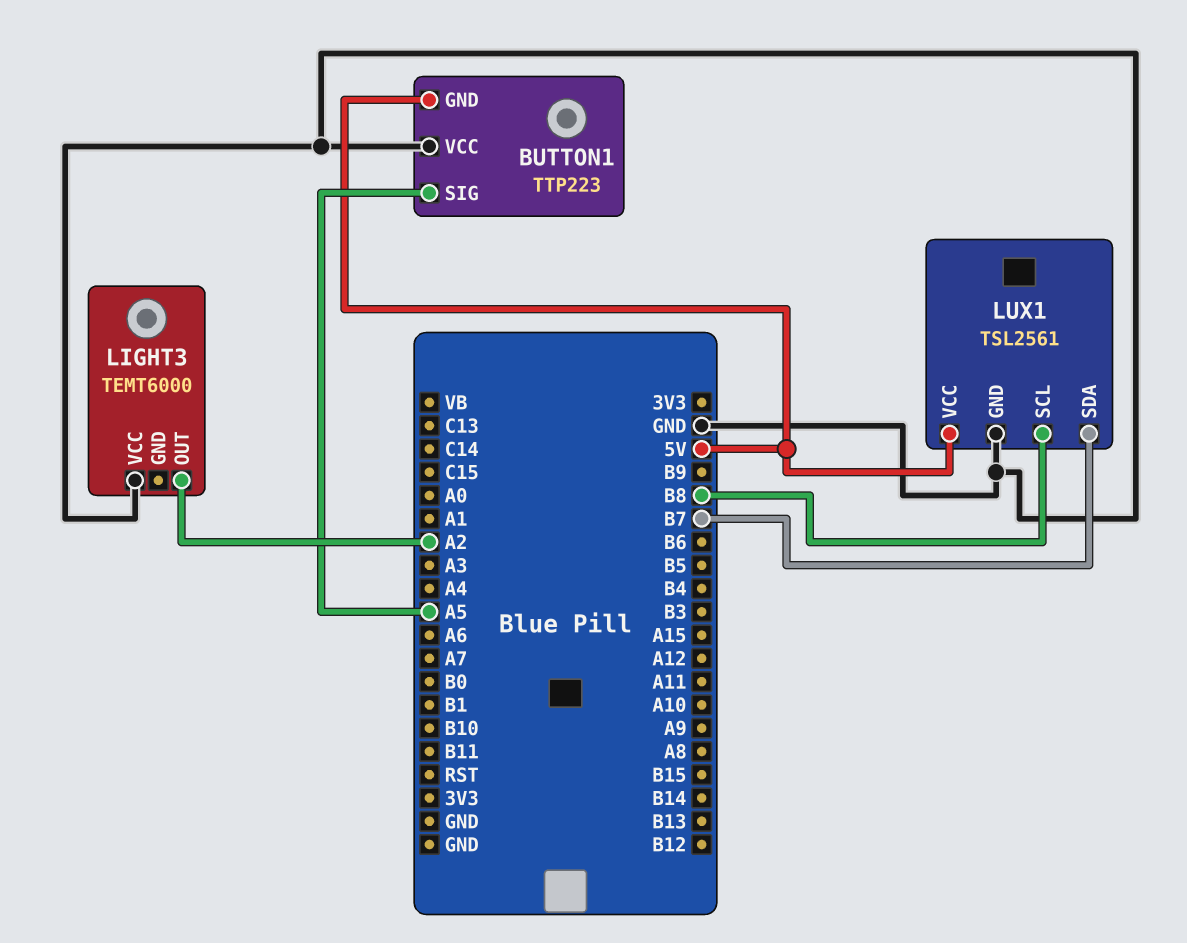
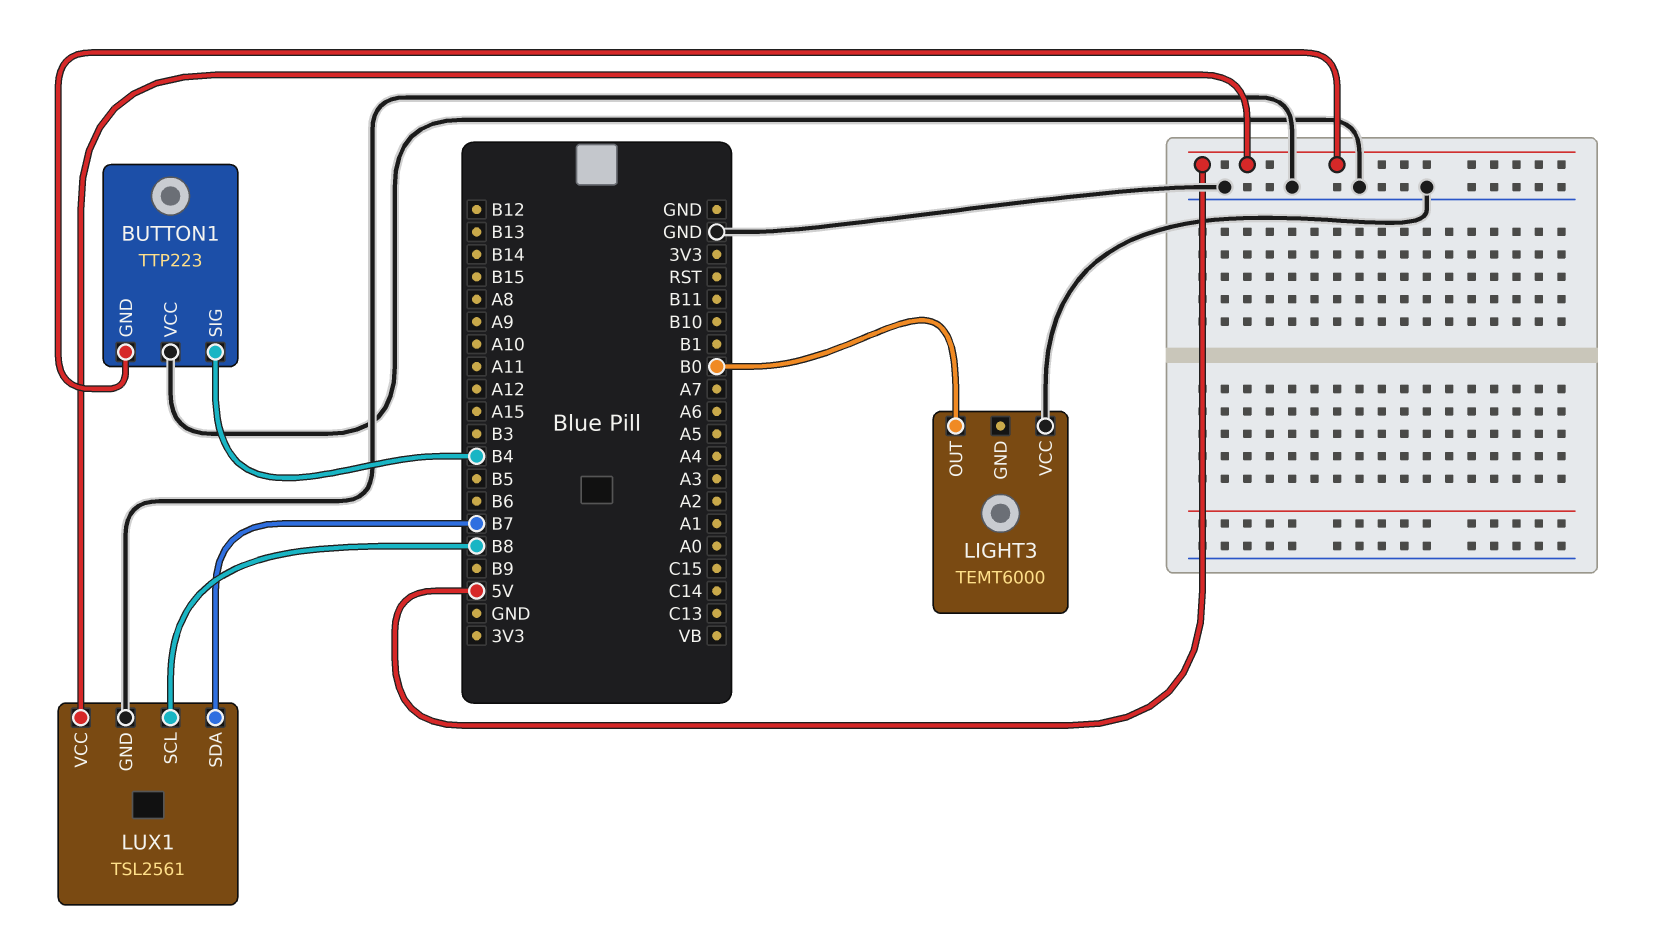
BUTTON1 pin SIG: A5 -> B4
LIGHT3 pin OUT: A2 -> B0

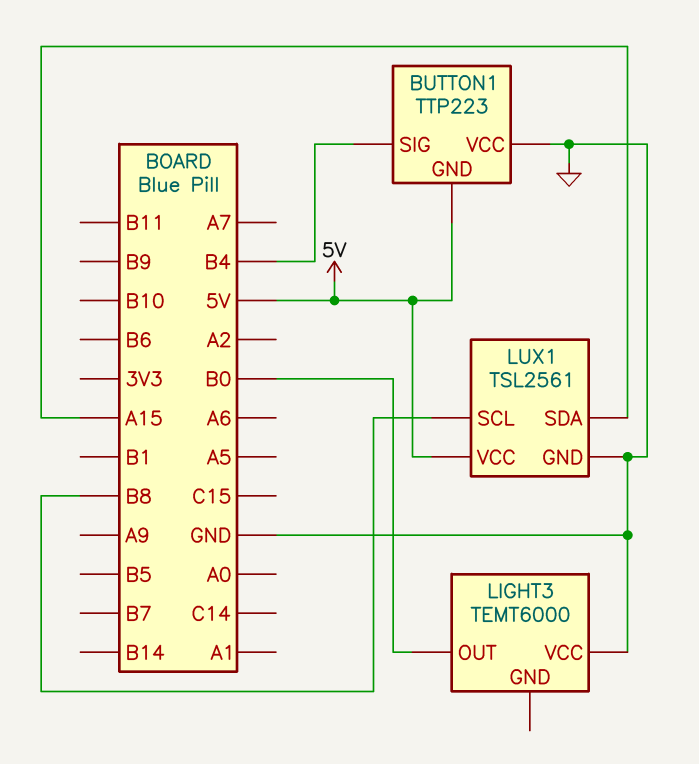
LUX1 pin SDA: B7 -> A15

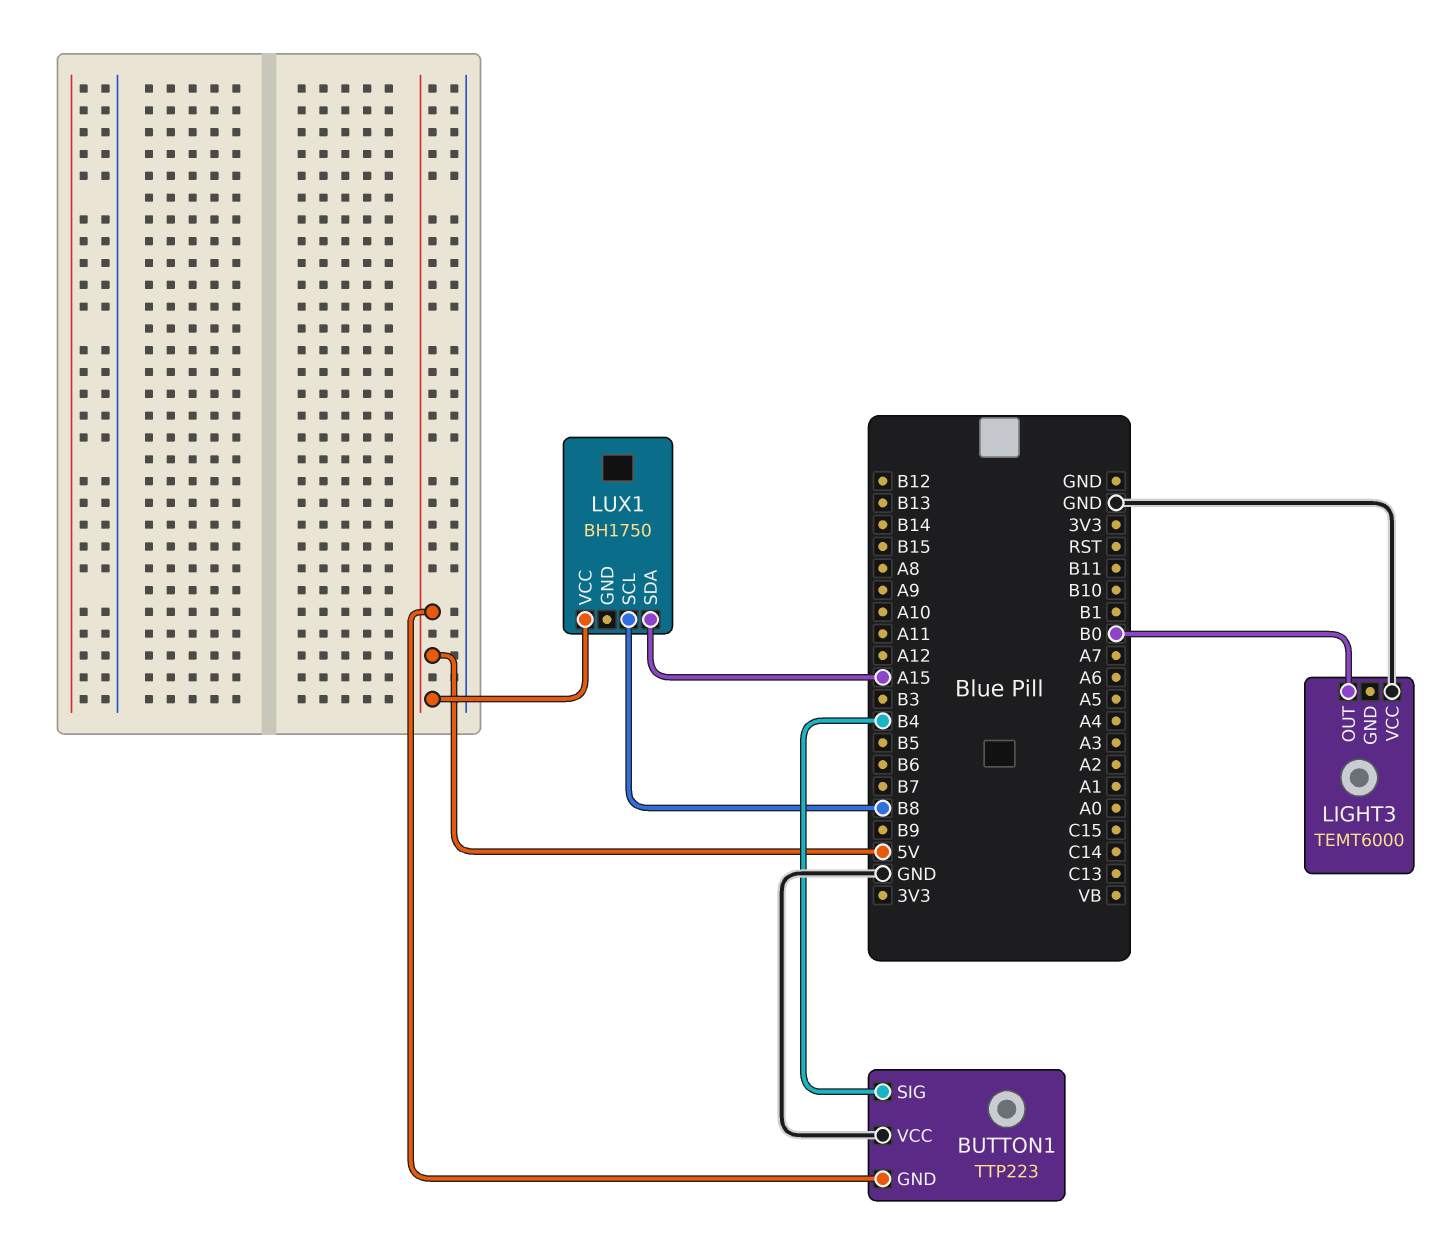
LUX1: TSL2561 -> BH1750
LUX1 pin GND: GND -> none

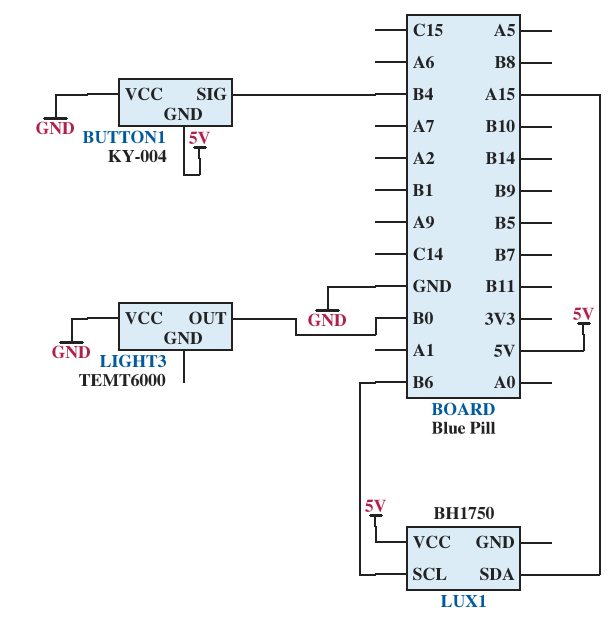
BUTTON1: TTP223 -> KY-004
LUX1 pin SCL: B8 -> B6

